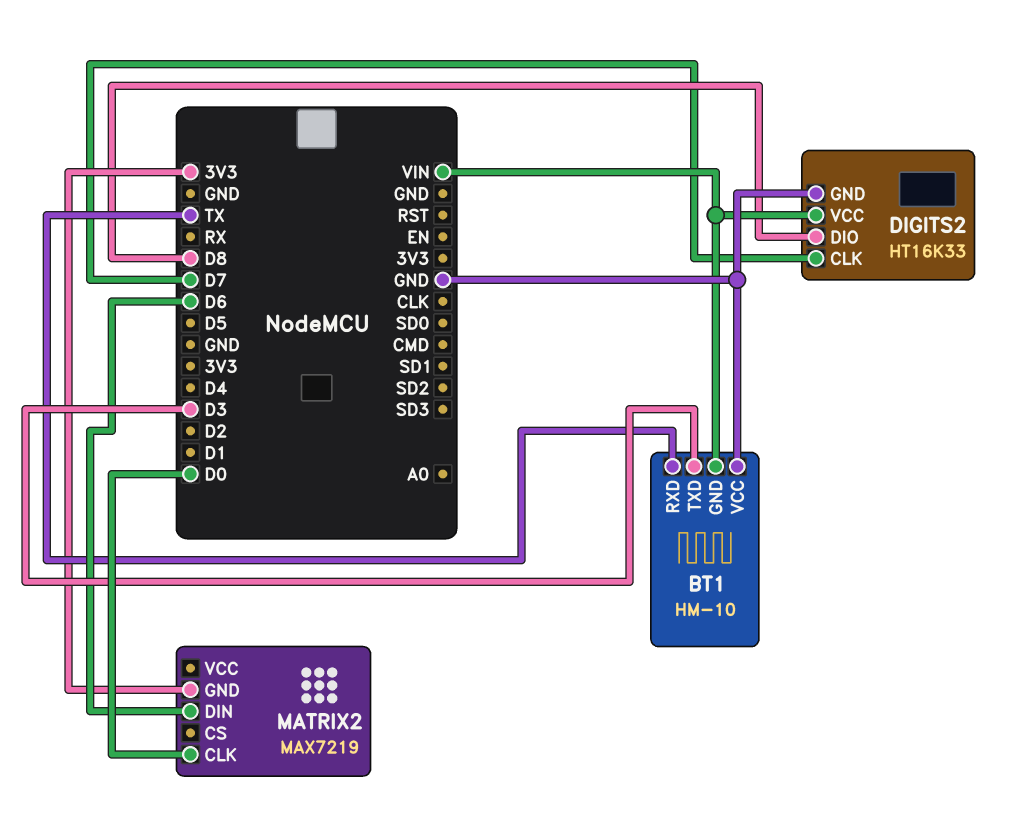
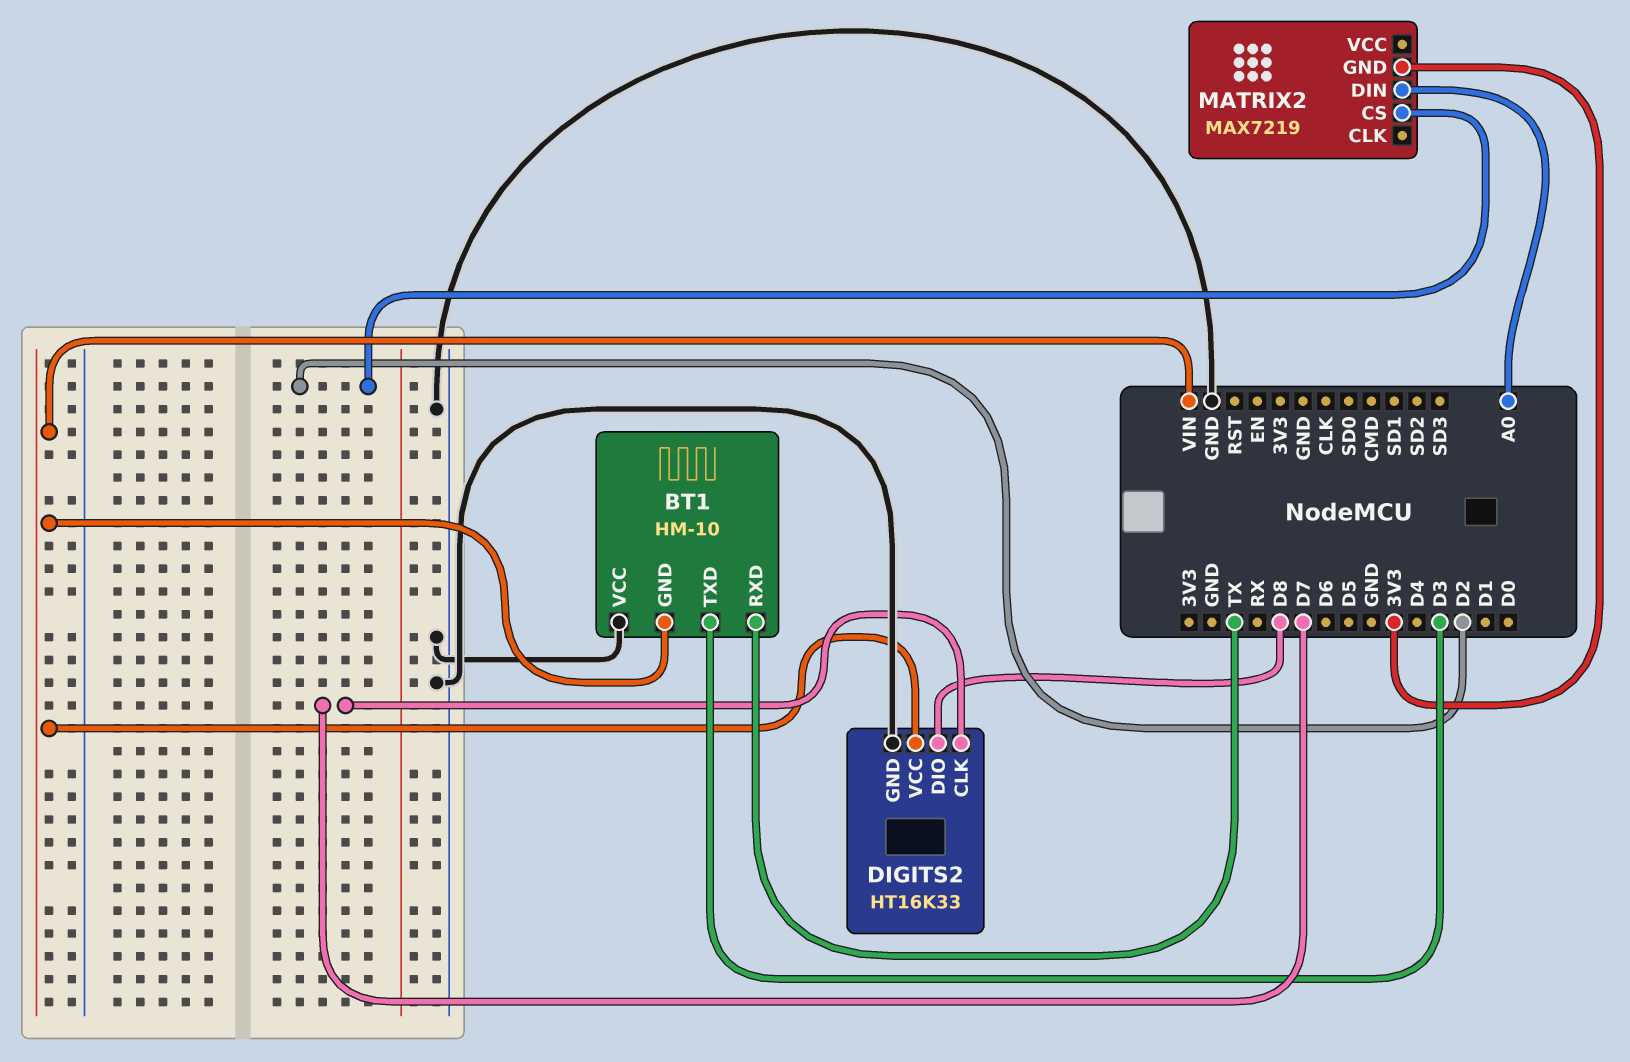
MATRIX2 pin CLK: D0 -> none
MATRIX2 pin CS: none -> D2
MATRIX2 pin DIN: D6 -> A0

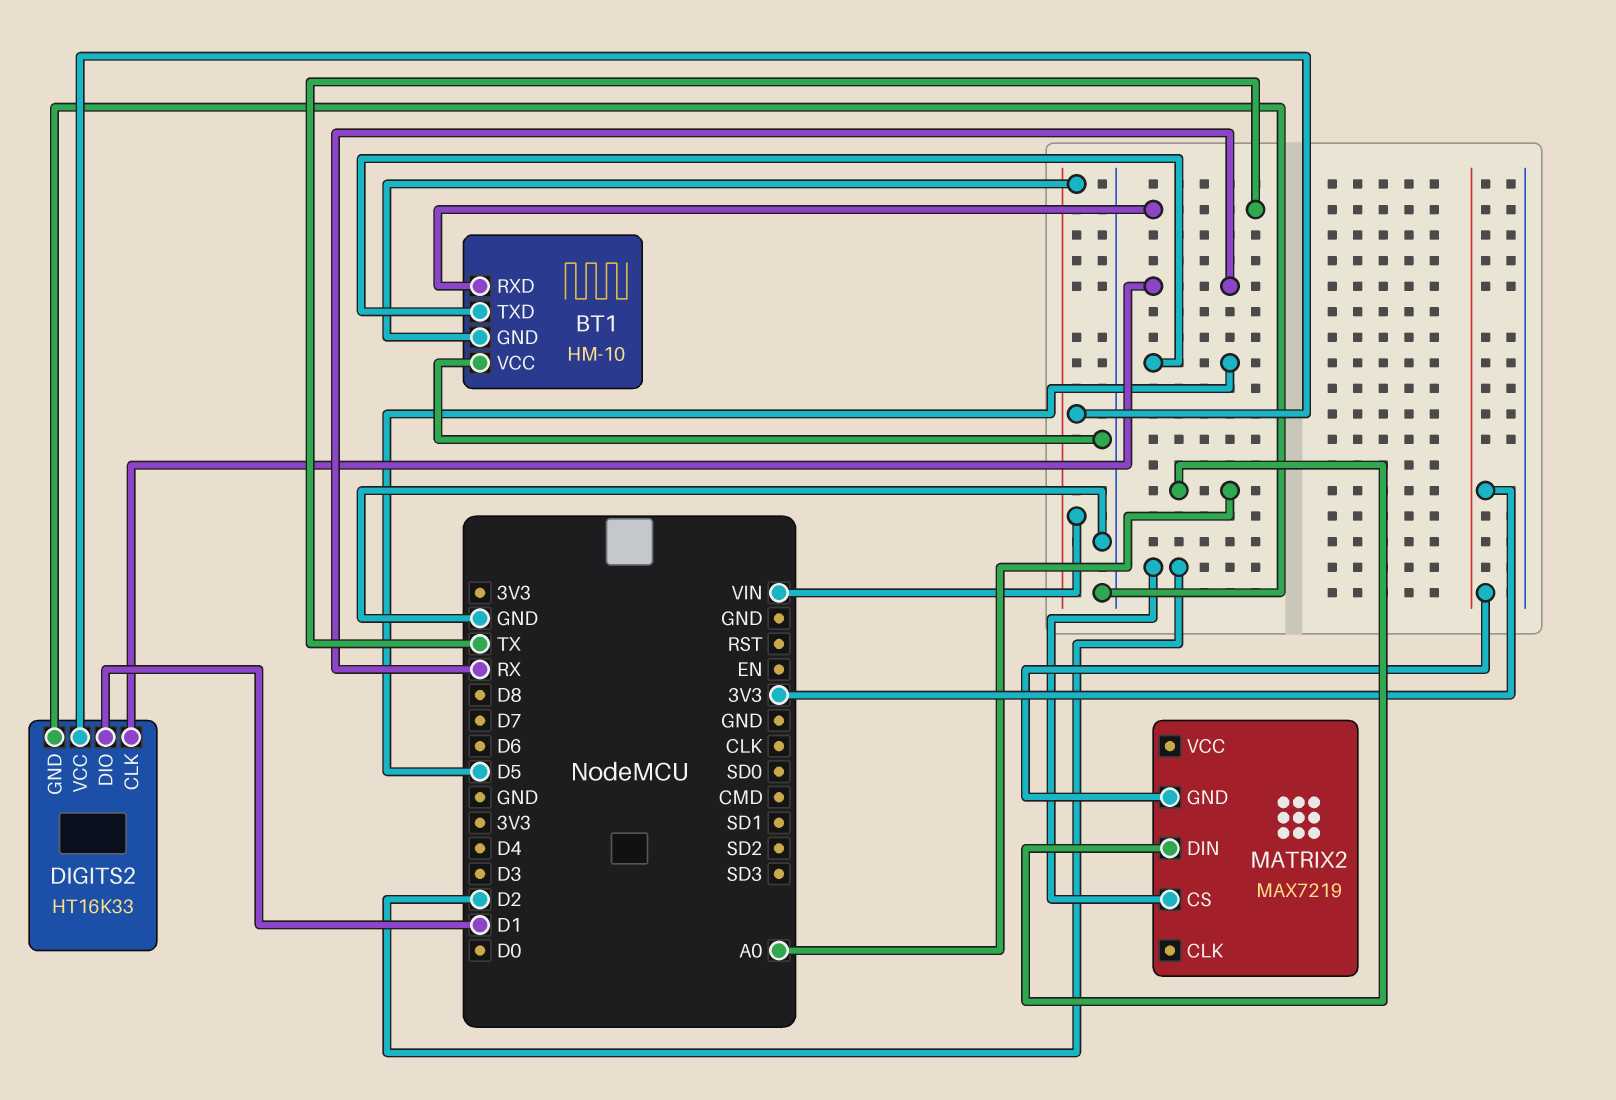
BT1 pin TXD: D3 -> D5
DIGITS2 pin CLK: D7 -> RX
DIGITS2 pin DIO: D8 -> D1

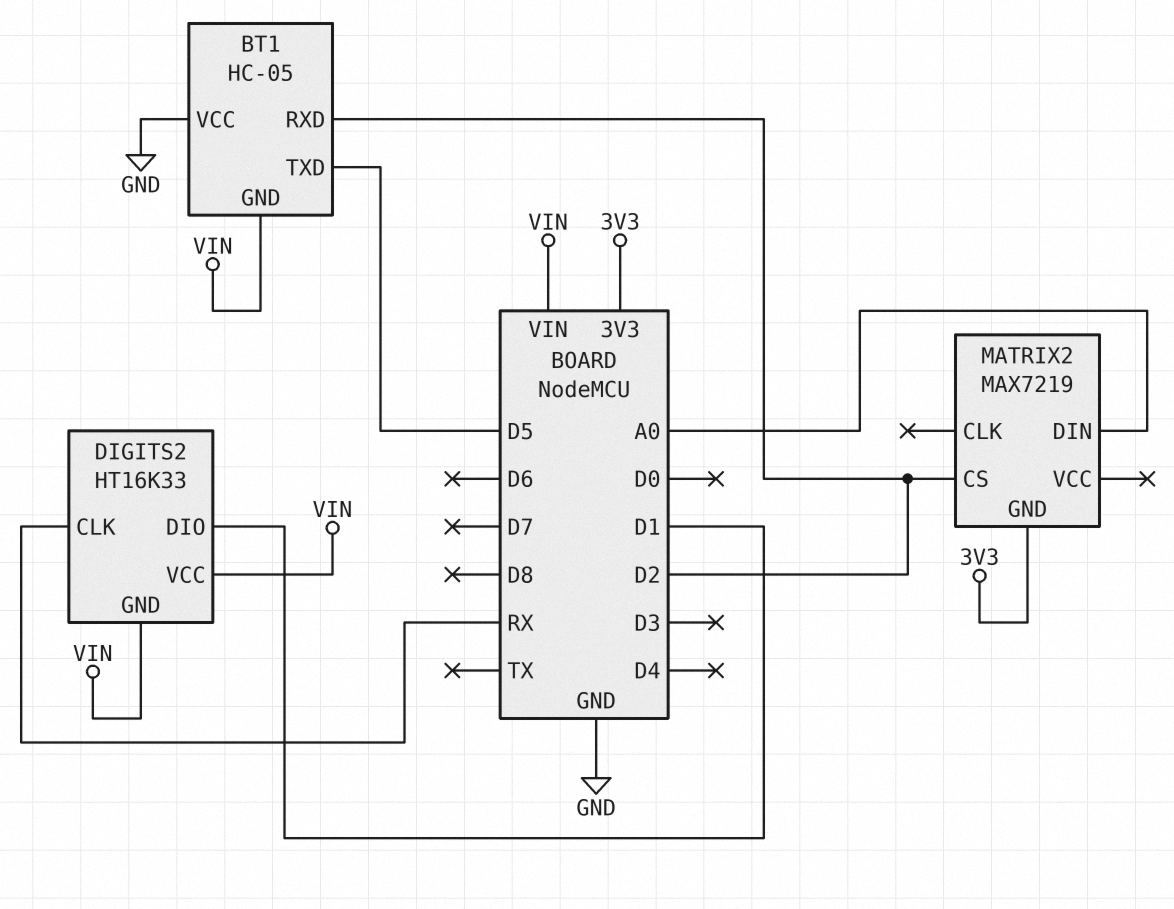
BT1: HM-10 -> HC-05
BT1 pin RXD: TX -> D2
DIGITS2 pin GND: GND -> VIN

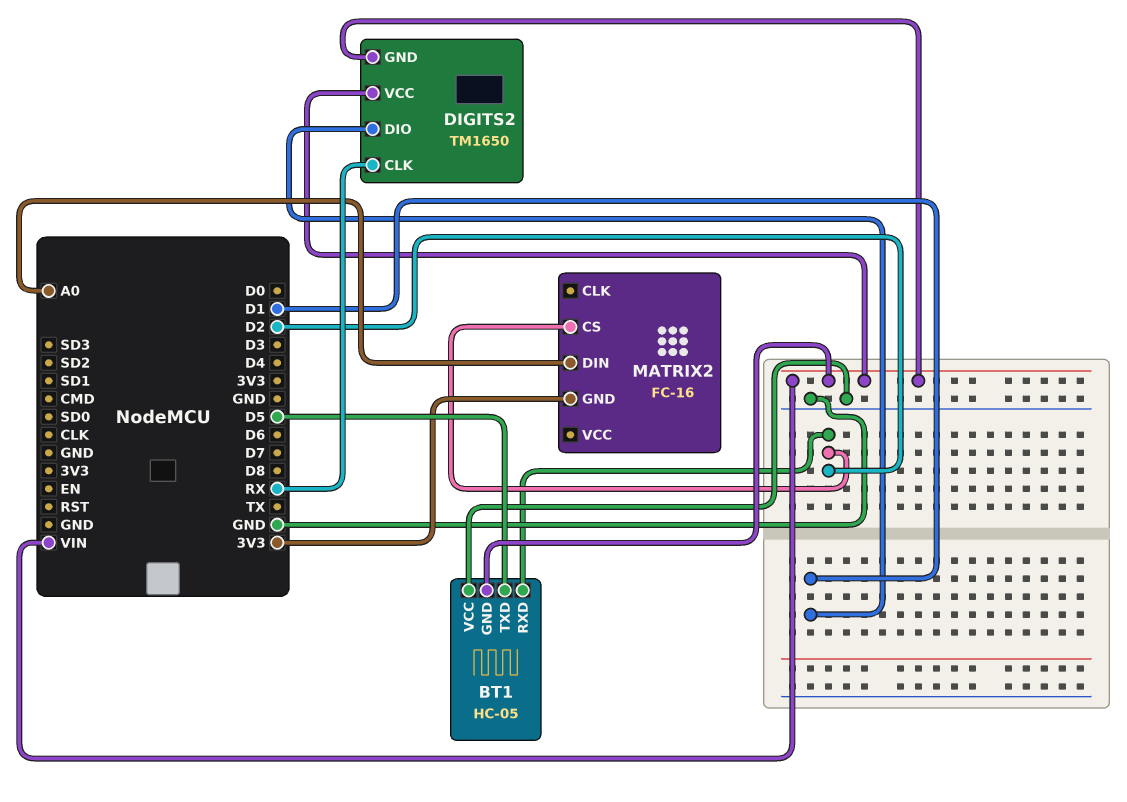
DIGITS2: HT16K33 -> TM1650
MATRIX2: MAX7219 -> FC-16

